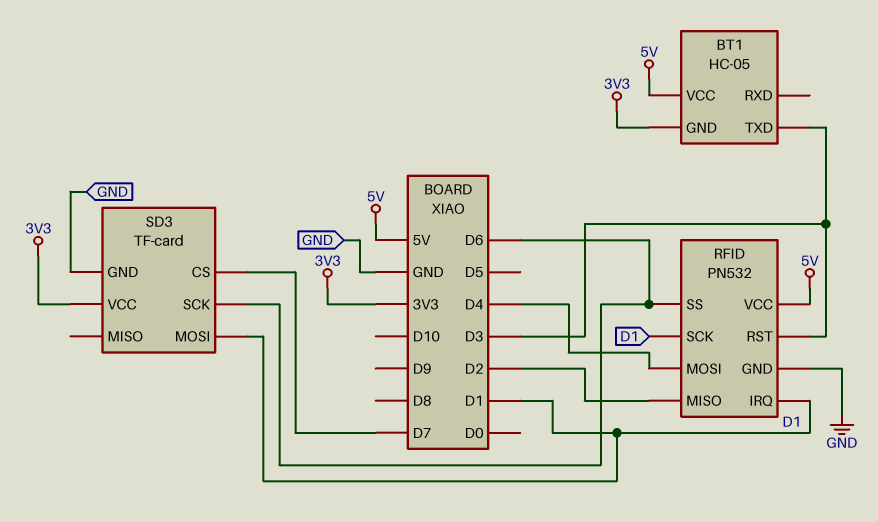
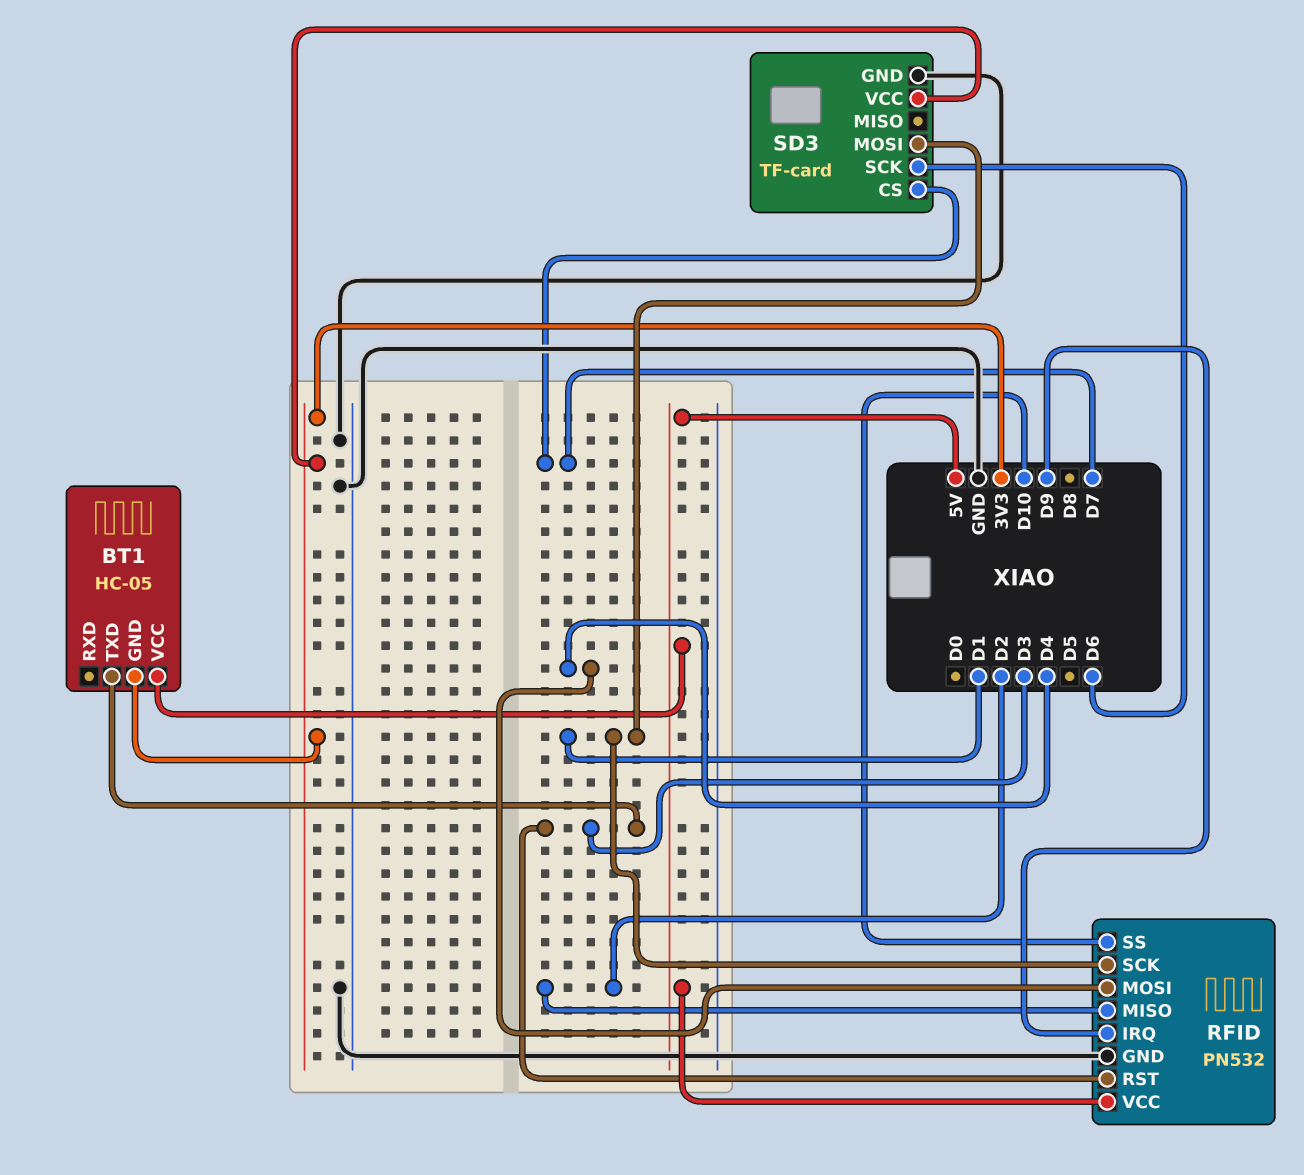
RFID pin IRQ: D1 -> D9
RFID pin SS: D6 -> D10

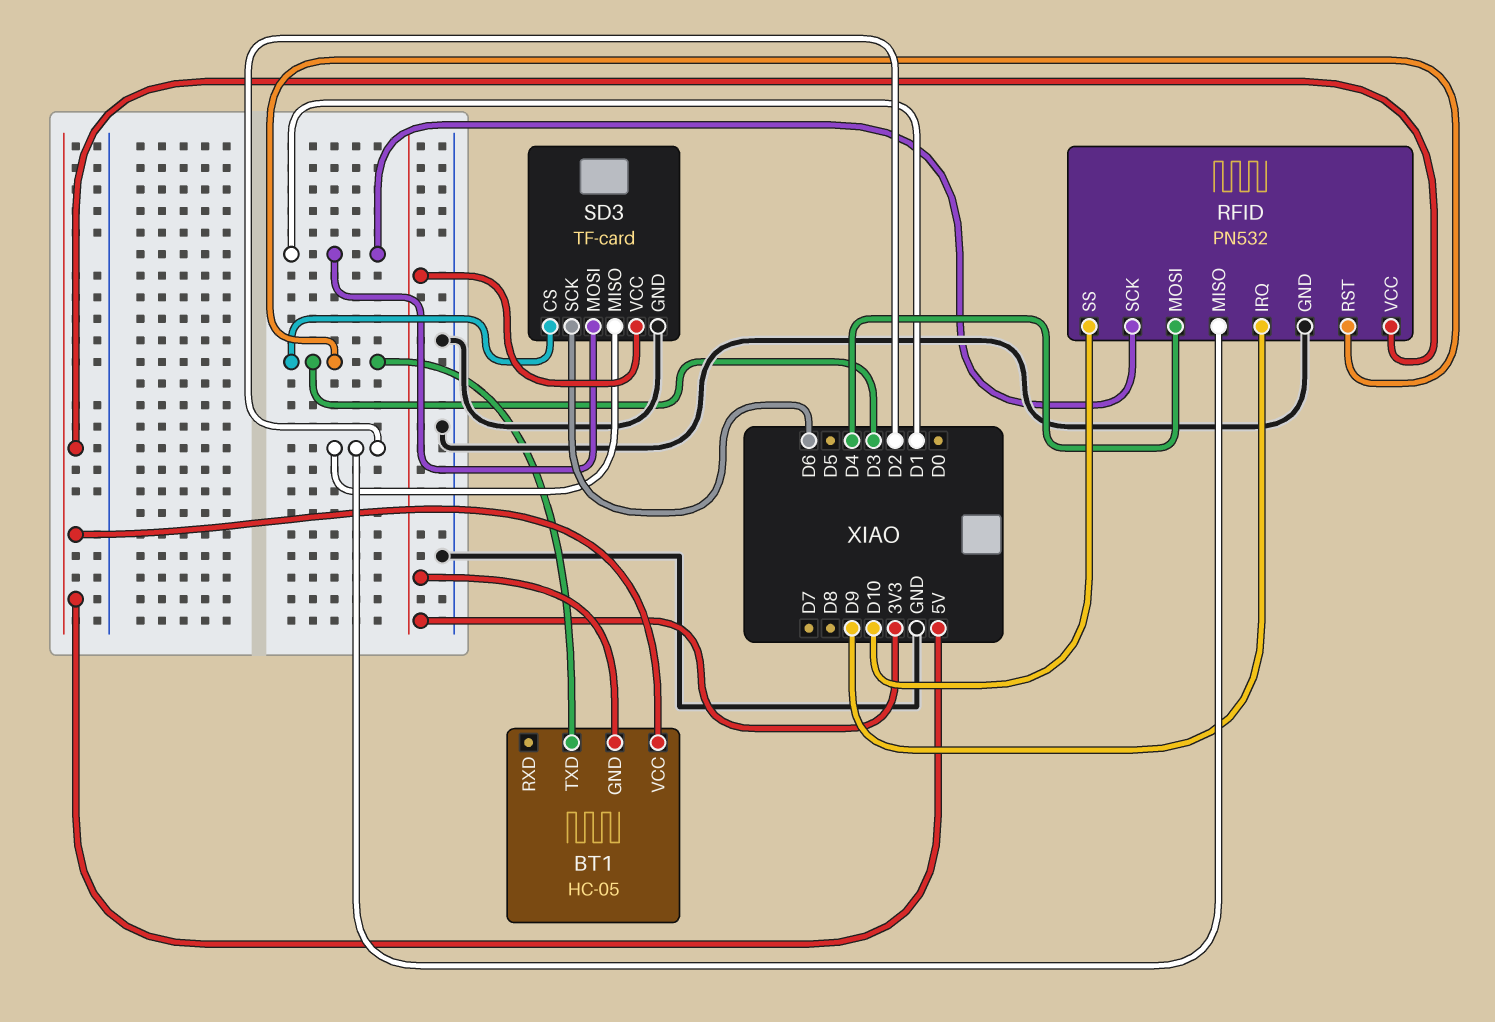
SD3 pin CS: D7 -> D3
SD3 pin MISO: none -> D2

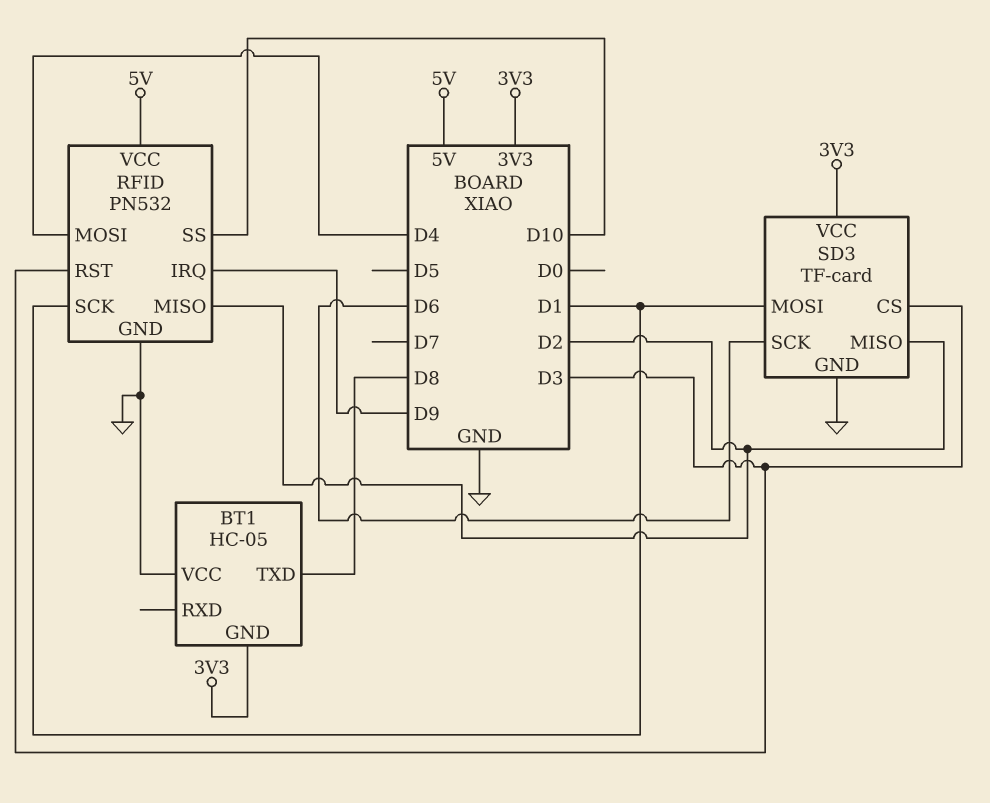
BT1 pin TXD: D3 -> D8
BT1 pin VCC: 5V -> GND

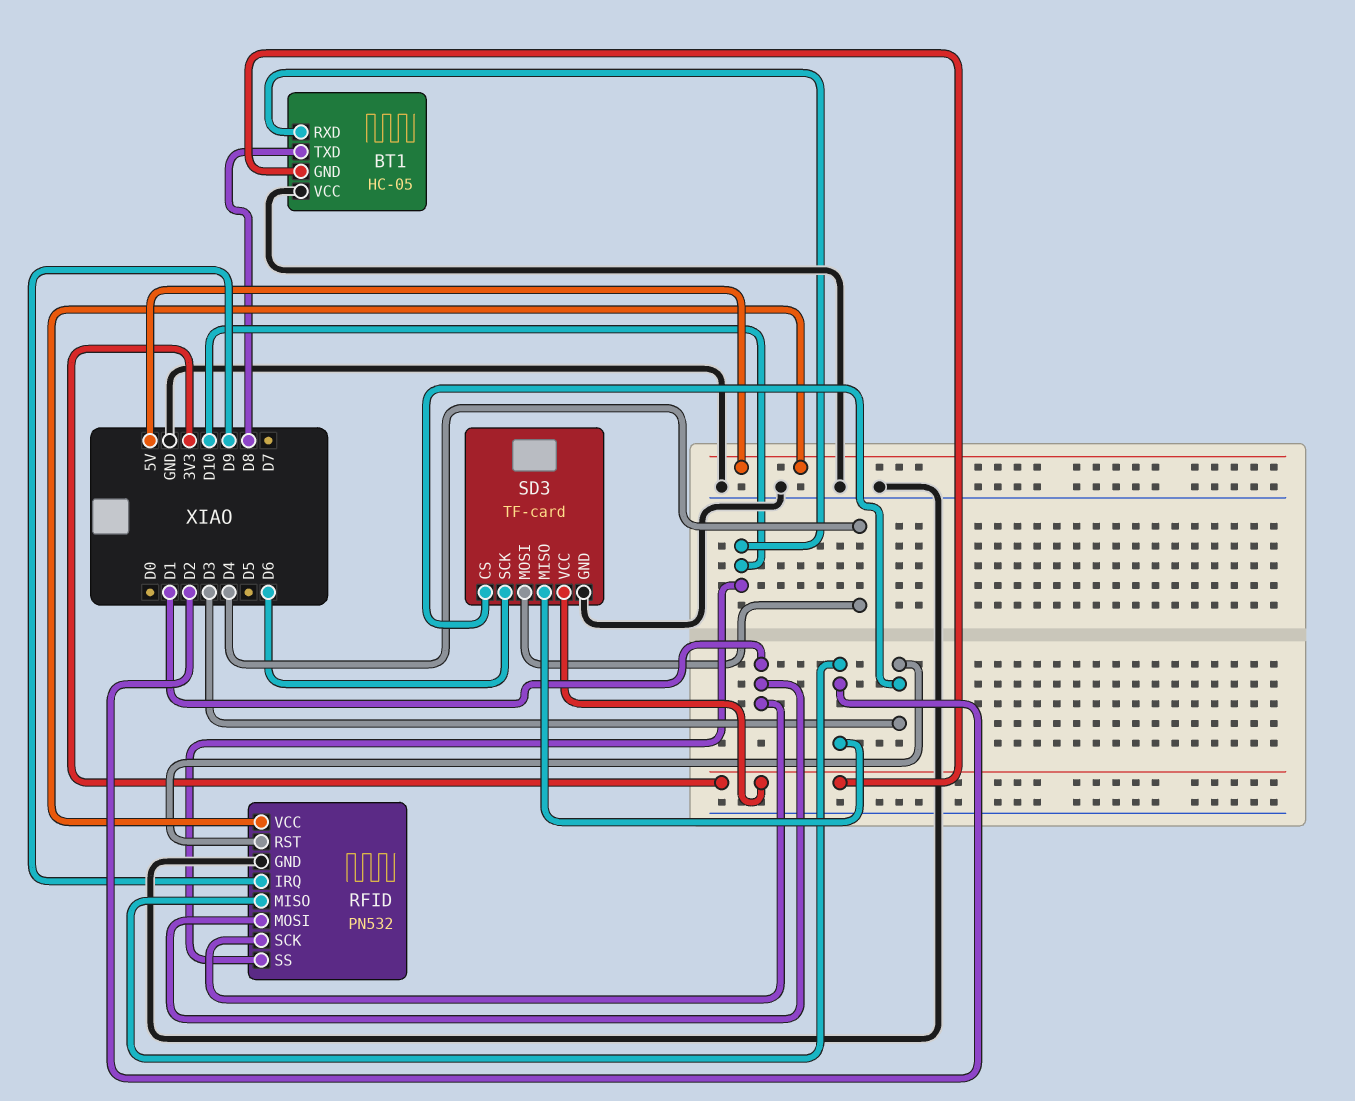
BT1 pin RXD: none -> D10
RFID pin MOSI: D4 -> D1
SD3 pin MOSI: D1 -> D4

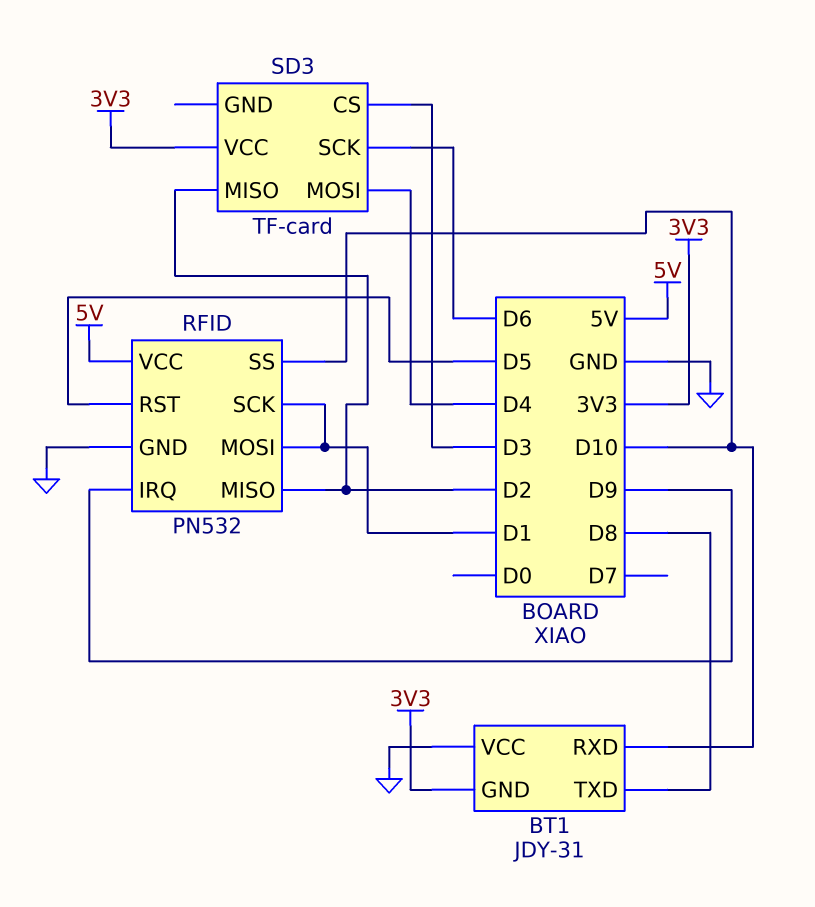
BT1: HC-05 -> JDY-31
RFID pin RST: D3 -> D5
SD3 pin GND: GND -> none

